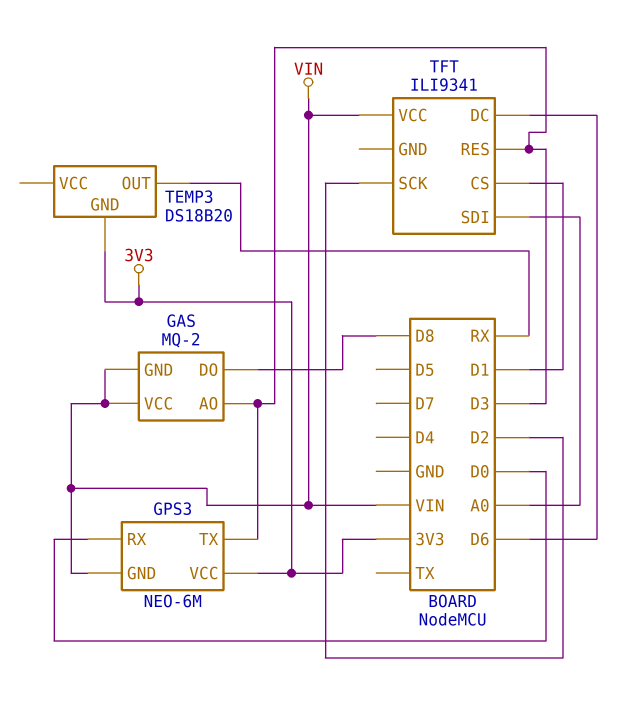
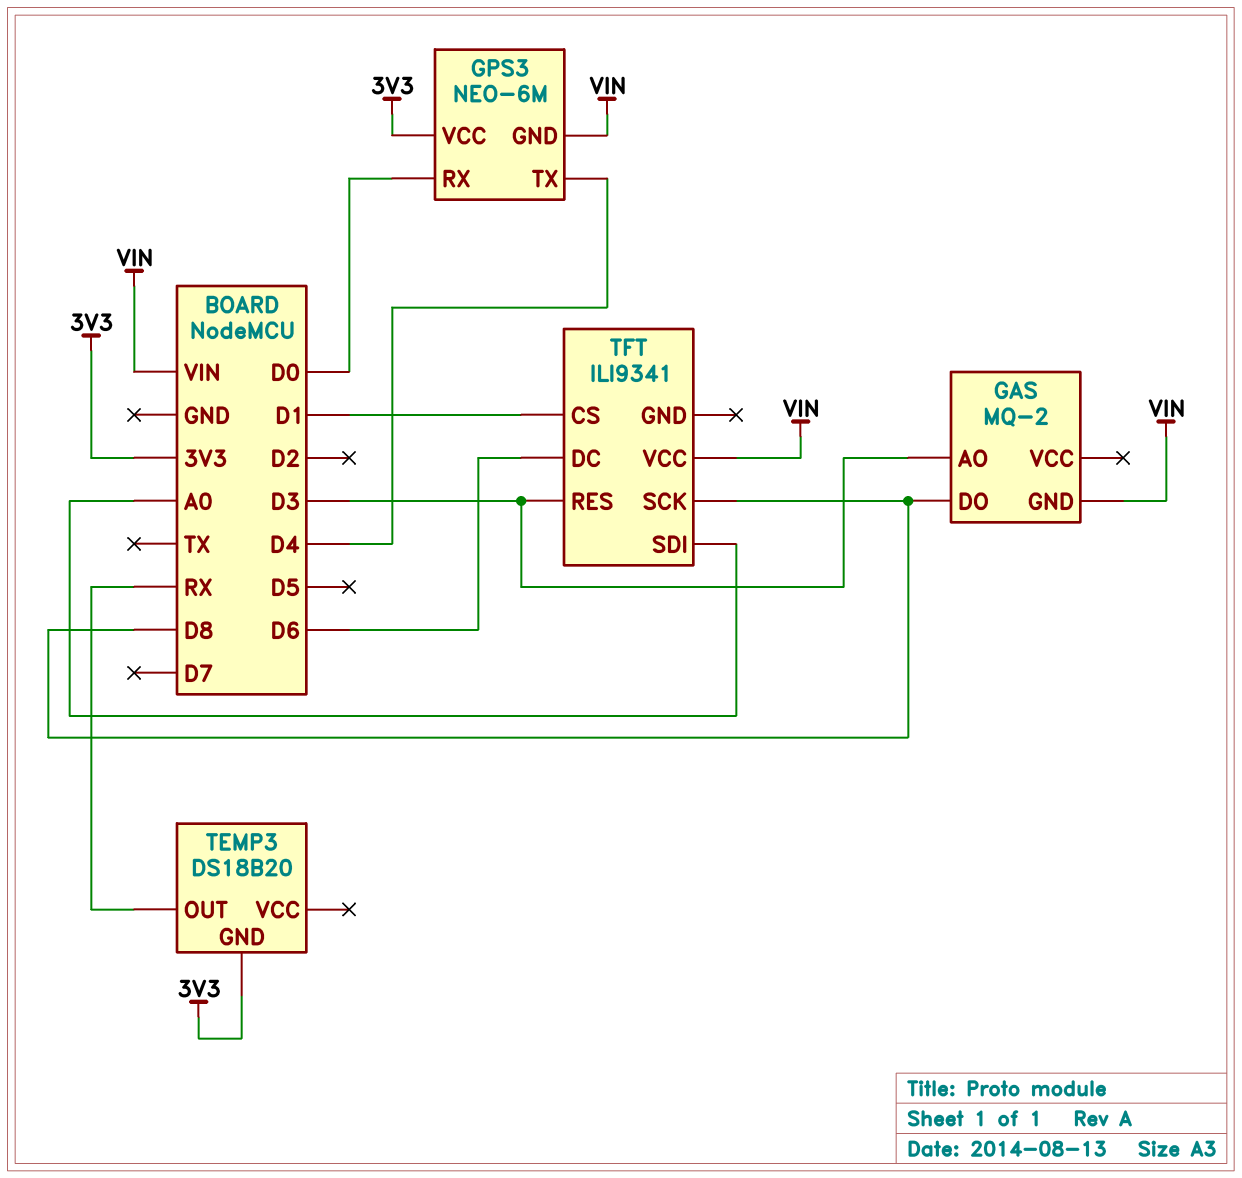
GAS pin VCC: VIN -> none
GPS3 pin TX: D3 -> D4
TFT pin SCK: D2 -> D8

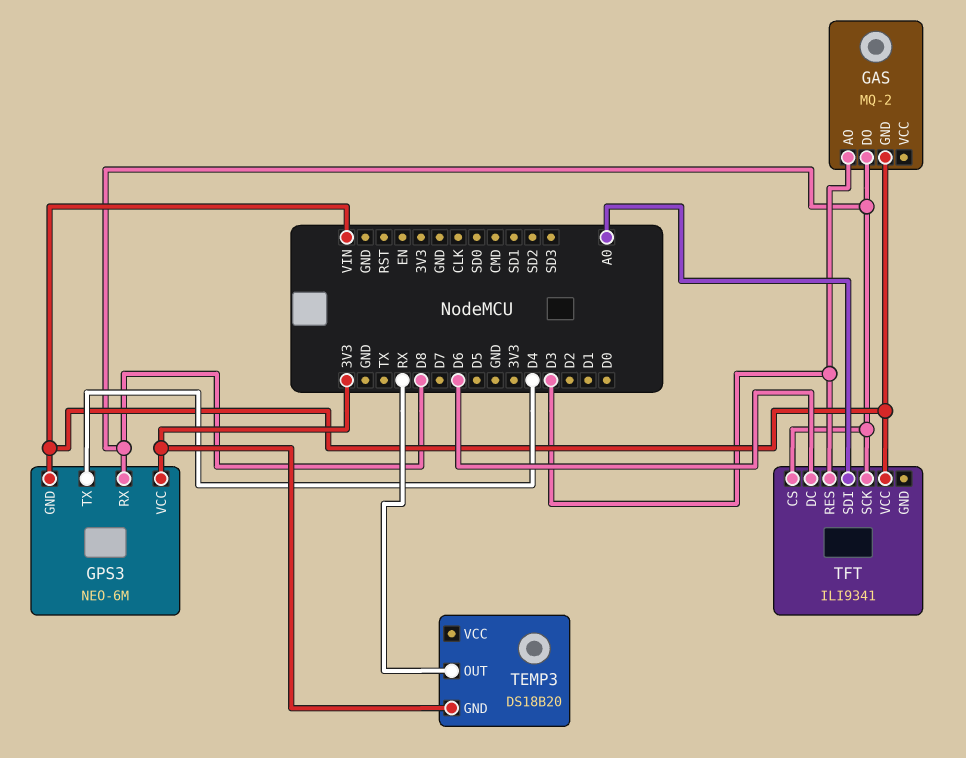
GPS3 pin RX: D0 -> D8
TFT pin CS: D1 -> D8

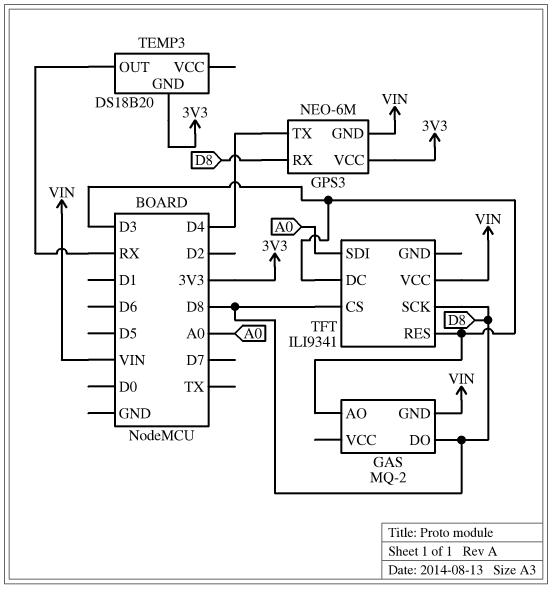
TFT pin DC: D6 -> D3

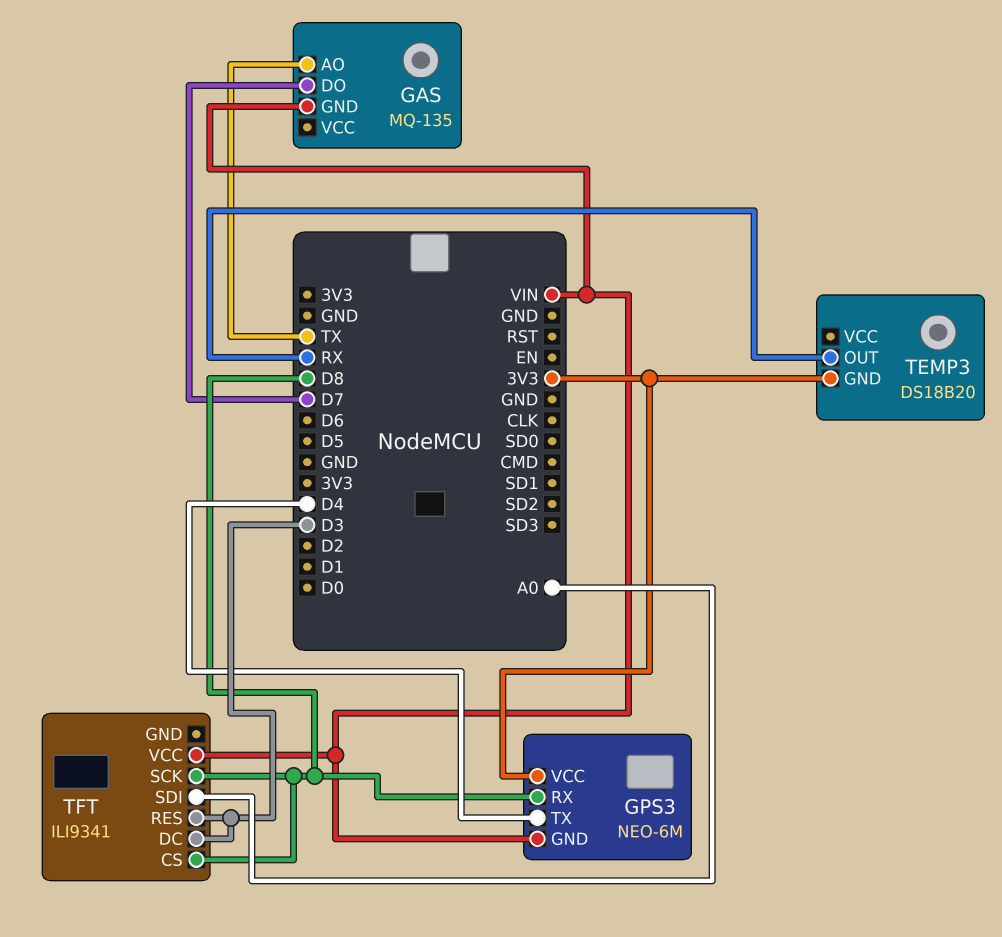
GAS: MQ-2 -> MQ-135
GAS pin AO: D3 -> TX
GAS pin DO: D8 -> D7

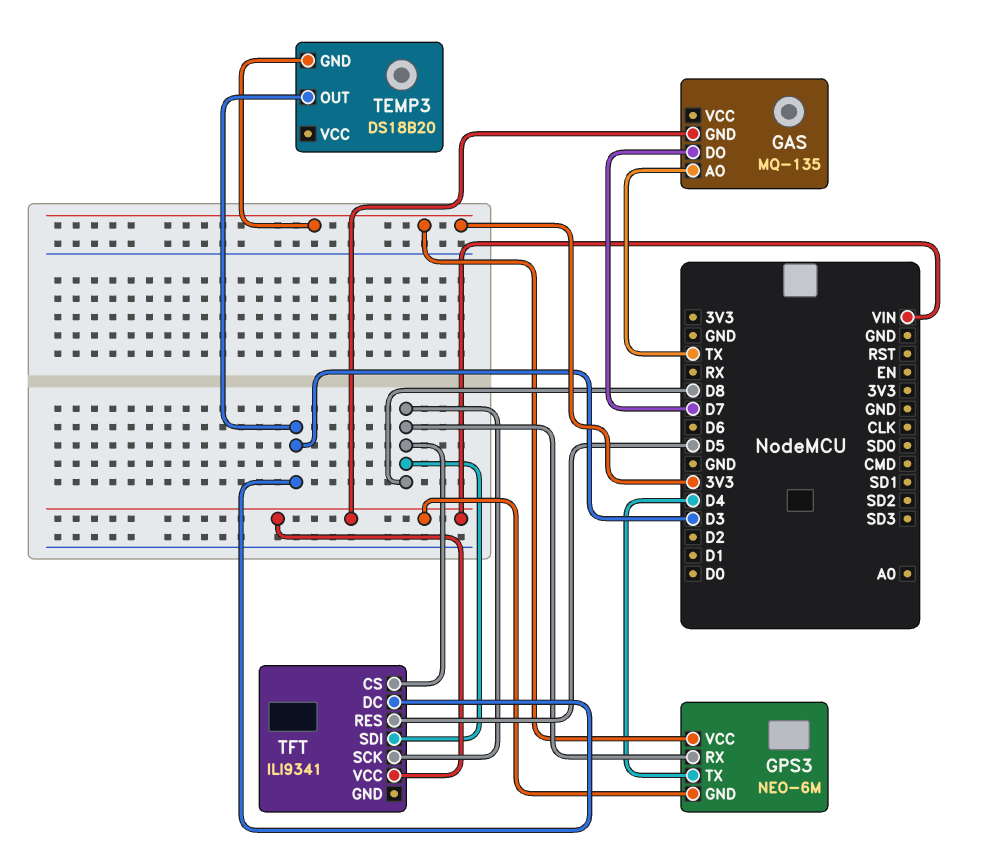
TEMP3 pin OUT: RX -> D3
TFT pin RES: D3 -> D5
TFT pin SDI: A0 -> D8

